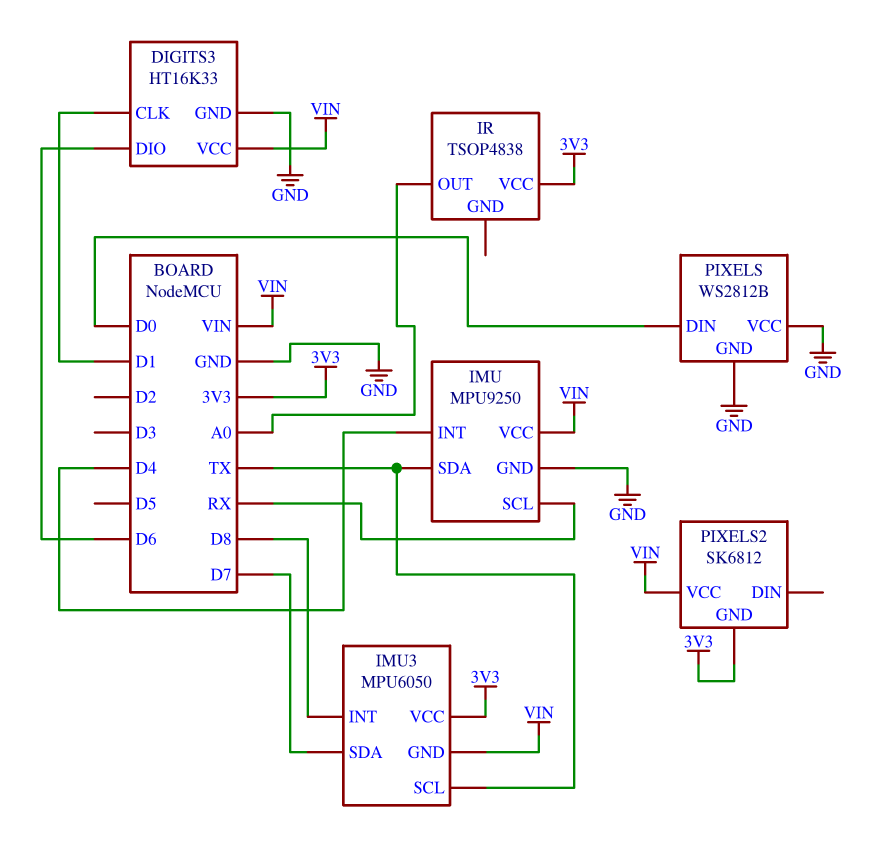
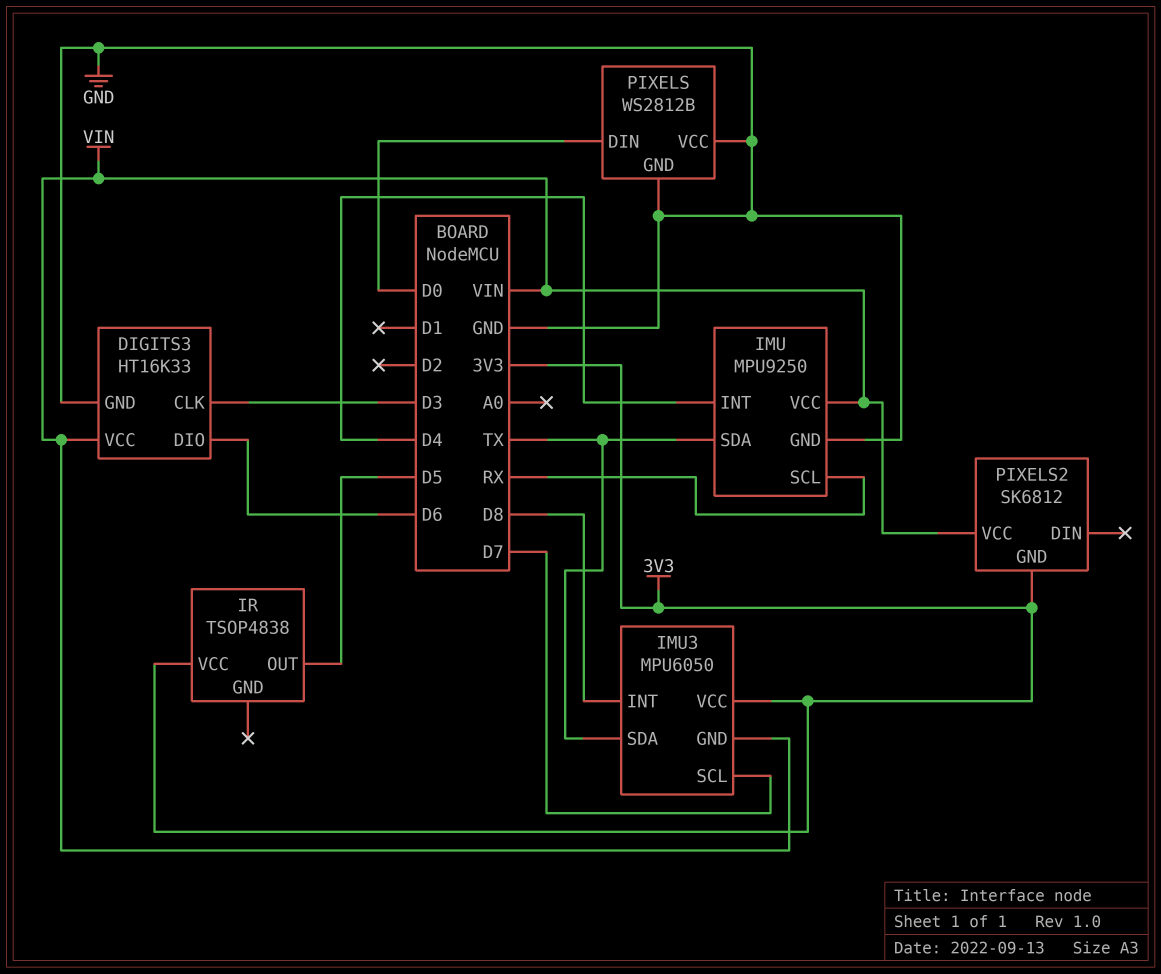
DIGITS3 pin CLK: D1 -> D3
IMU3 pin SCL: TX -> D7
IMU3 pin SDA: D7 -> TX
IR pin OUT: A0 -> D5

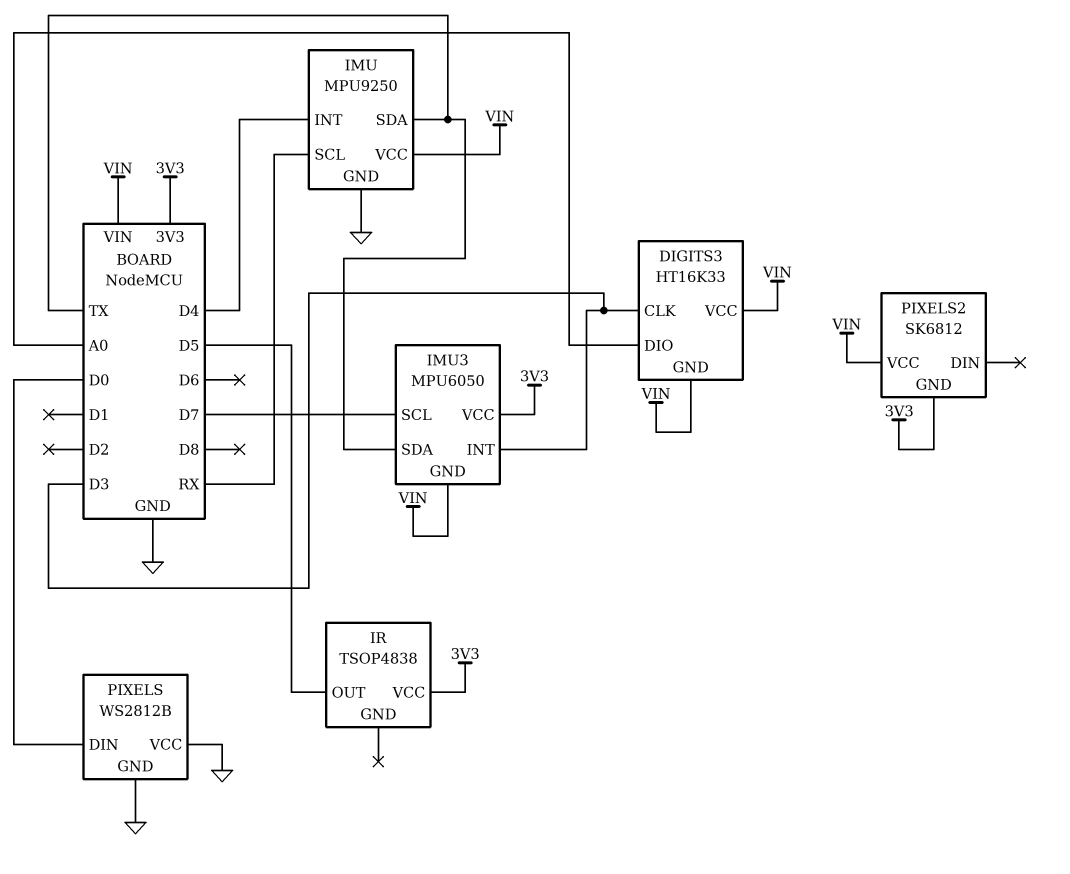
DIGITS3 pin DIO: D6 -> A0
DIGITS3 pin GND: GND -> VIN
IMU3 pin INT: D8 -> D3

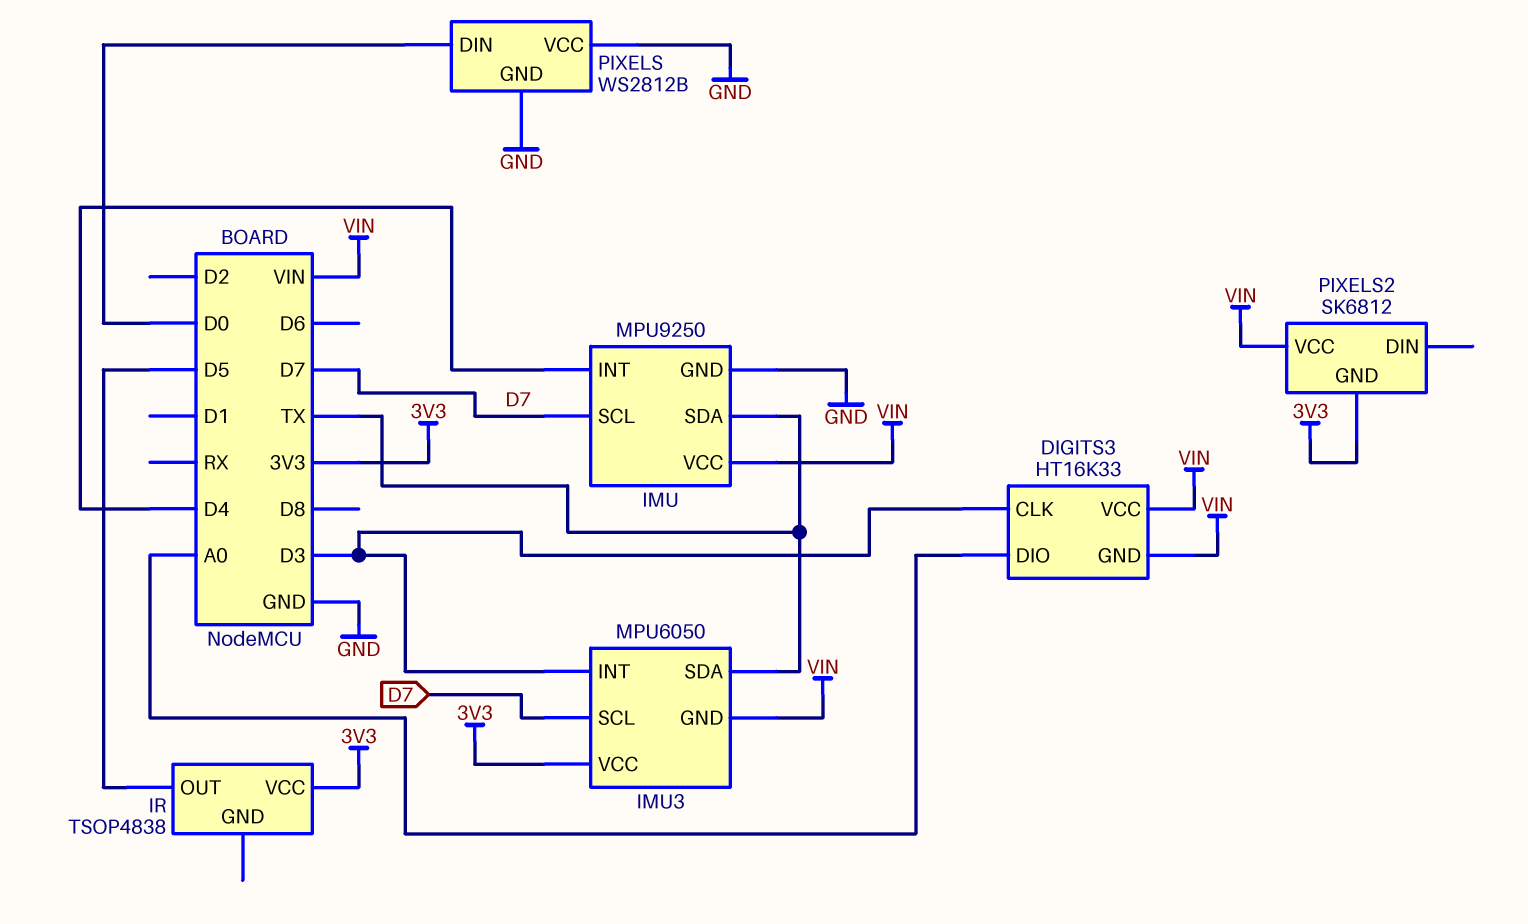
IMU pin SCL: RX -> D7

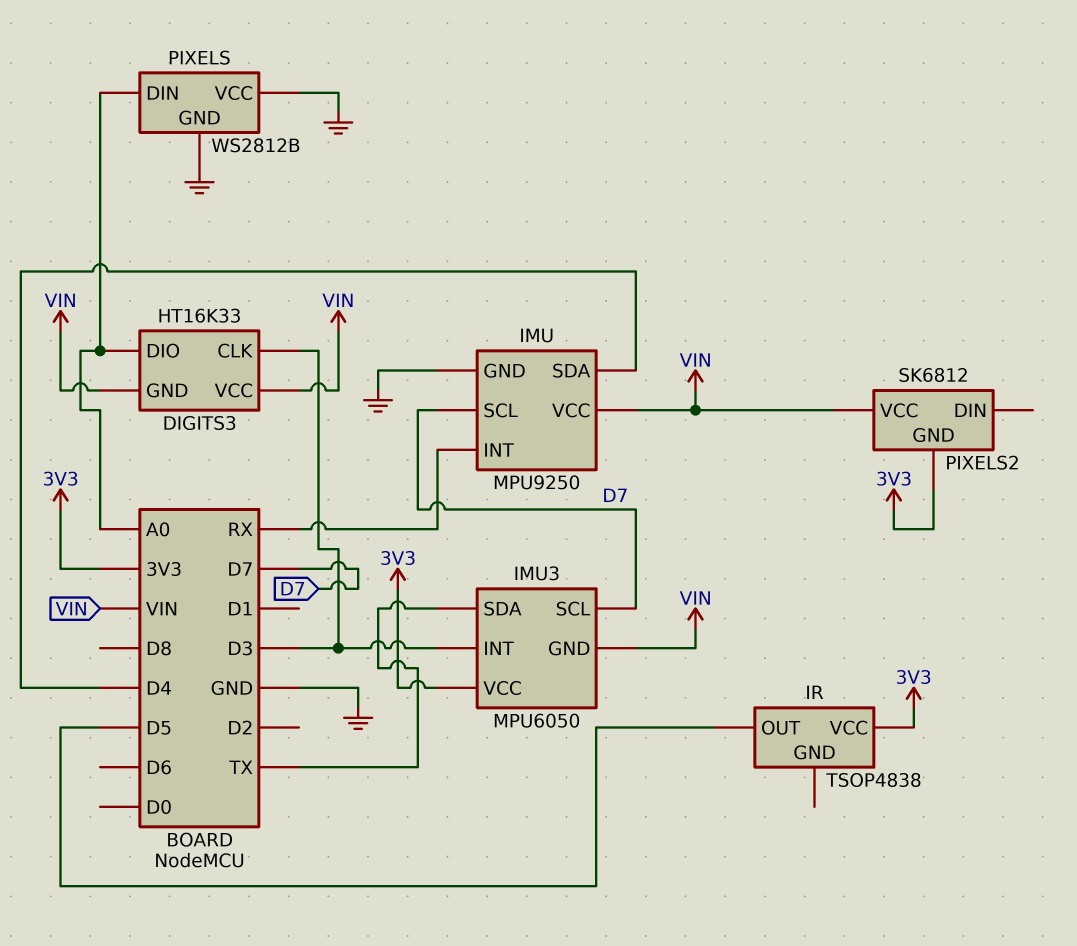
IMU pin INT: D4 -> RX
IMU pin SDA: TX -> D4
PIXELS pin DIN: D0 -> A0

